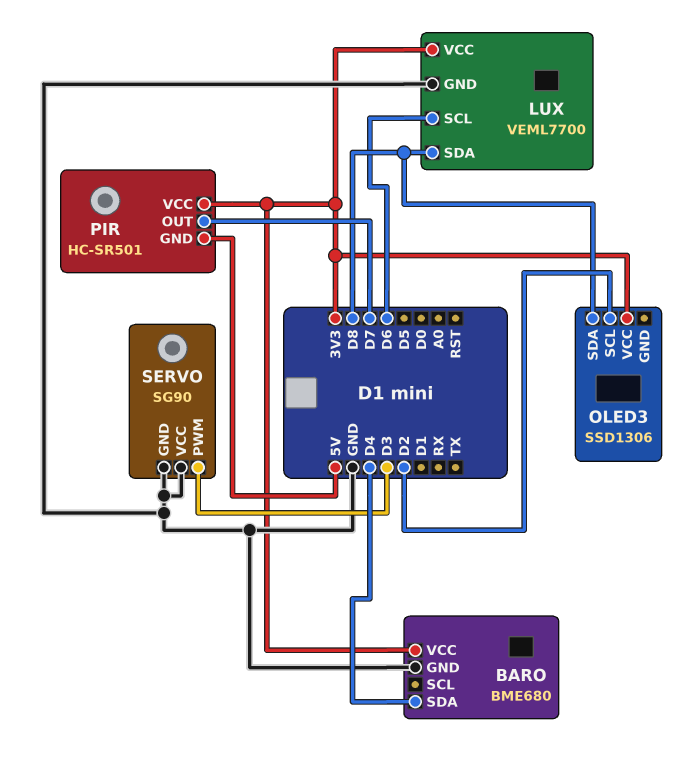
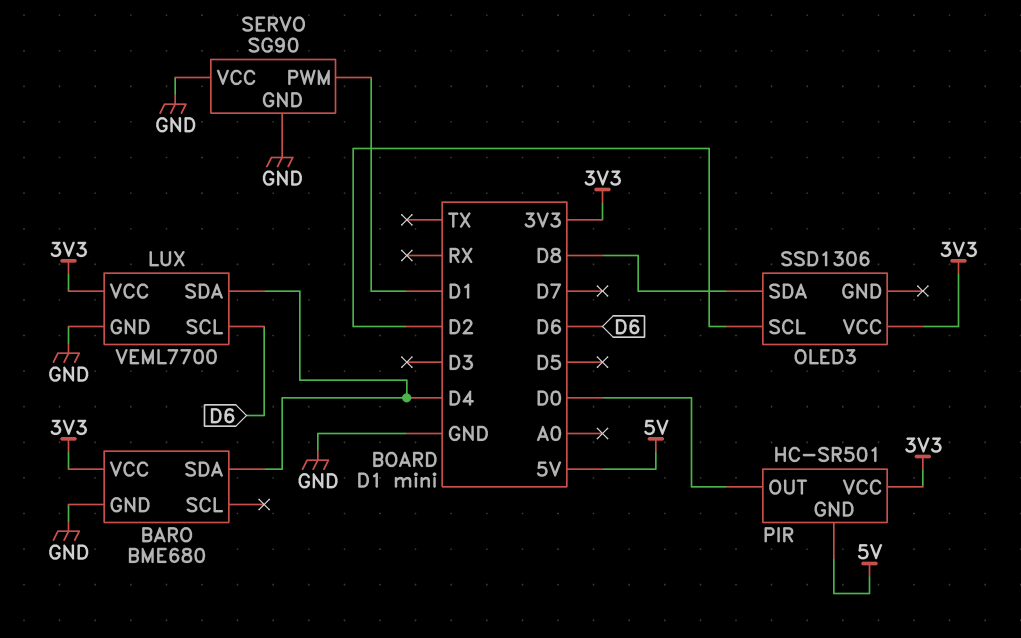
LUX pin SDA: D8 -> D4
PIR pin OUT: D7 -> D0
SERVO pin PWM: D3 -> D1

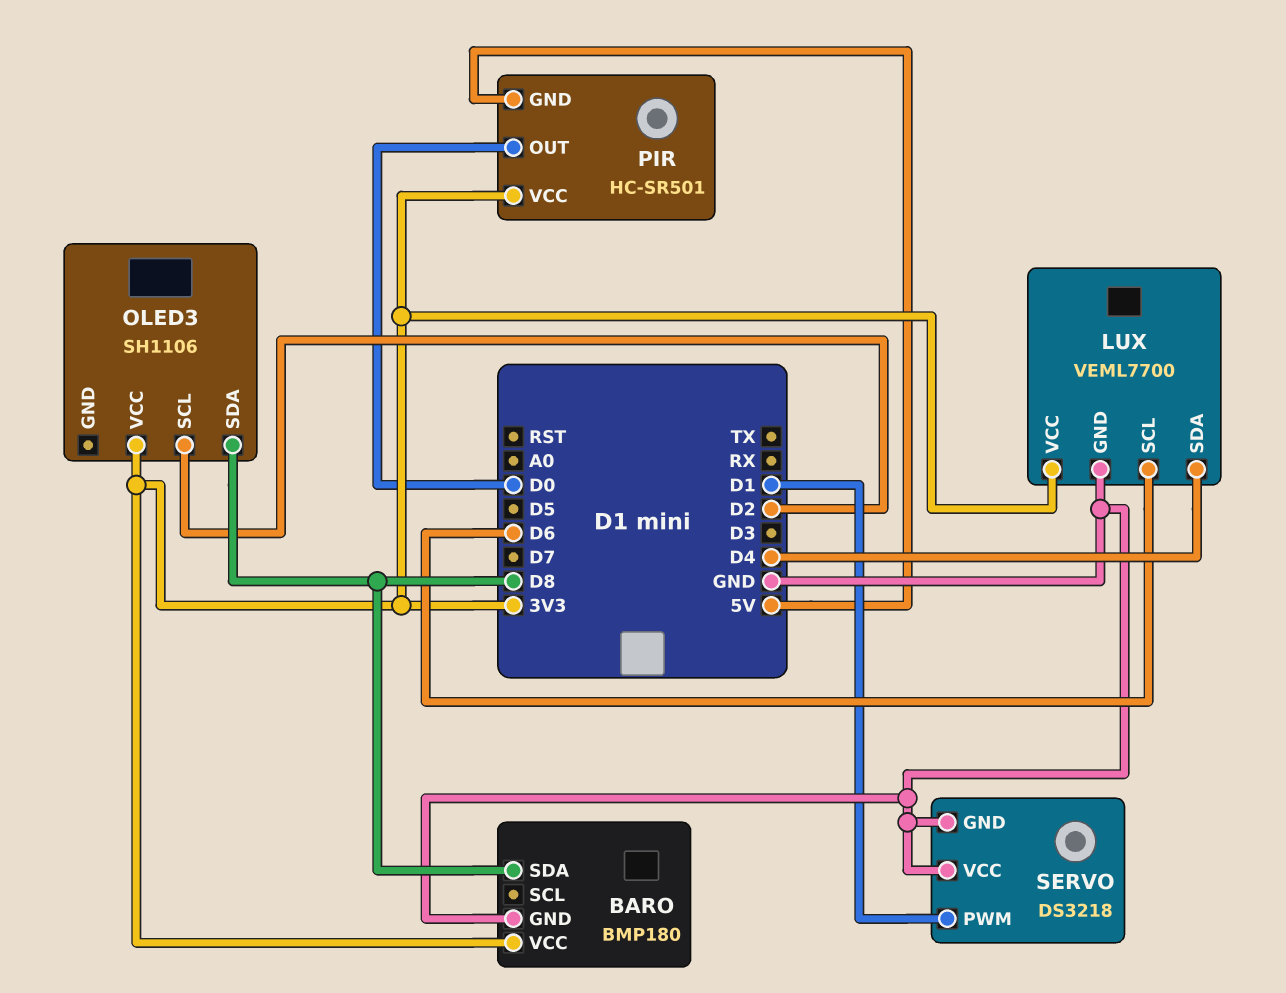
BARO: BME680 -> BMP180
BARO pin SDA: D4 -> D8
OLED3: SSD1306 -> SH1106
SERVO: SG90 -> DS3218

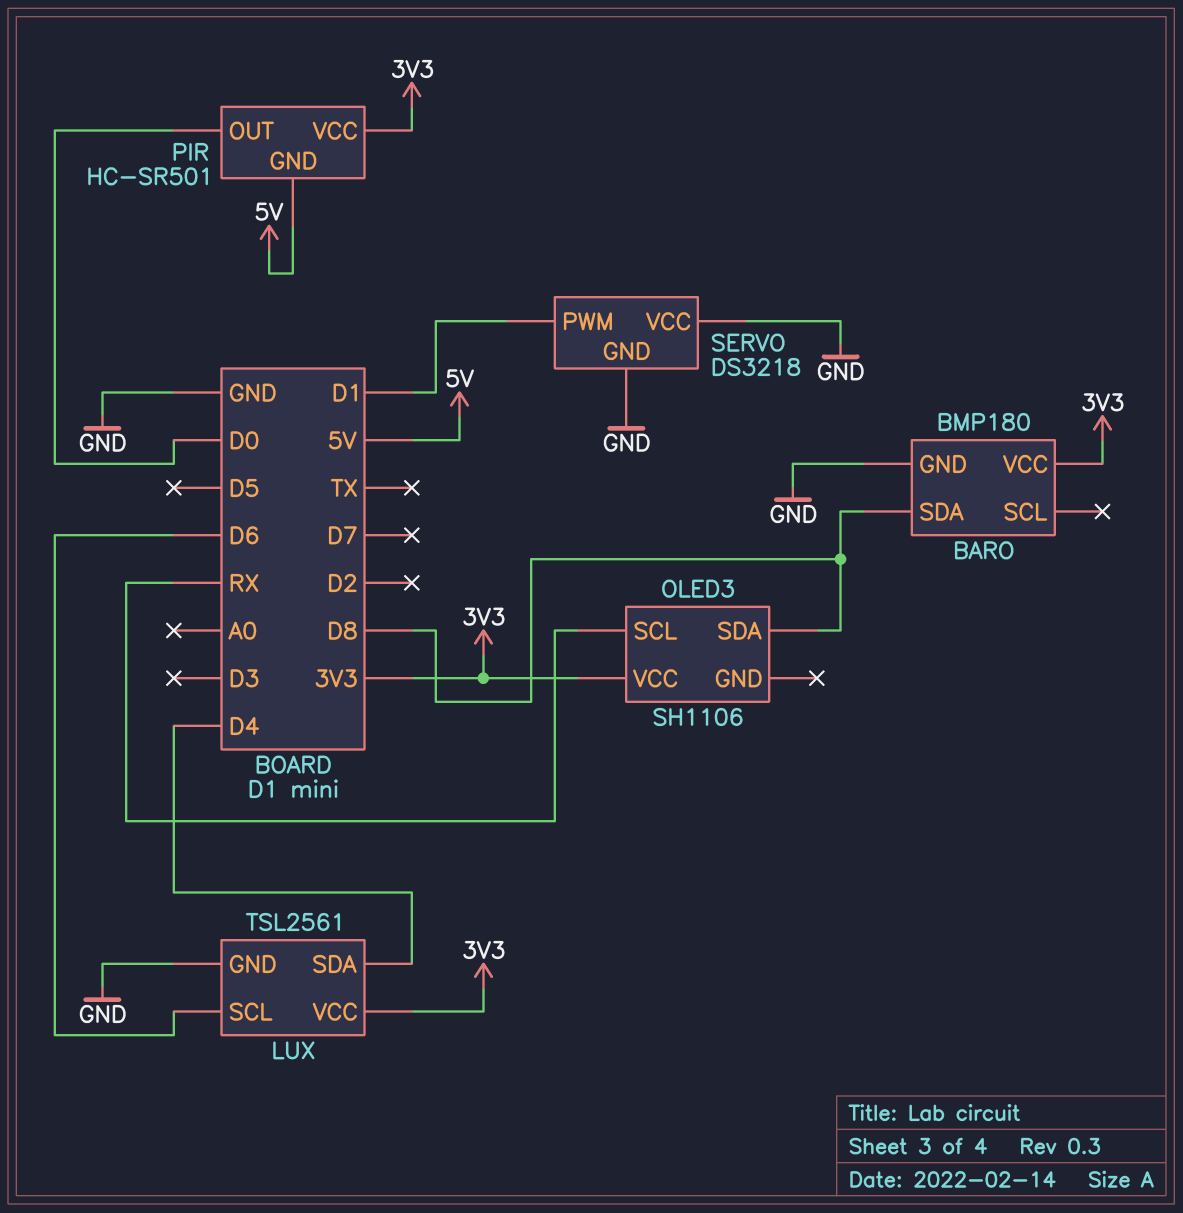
LUX: VEML7700 -> TSL2561
OLED3 pin SCL: D2 -> RX

